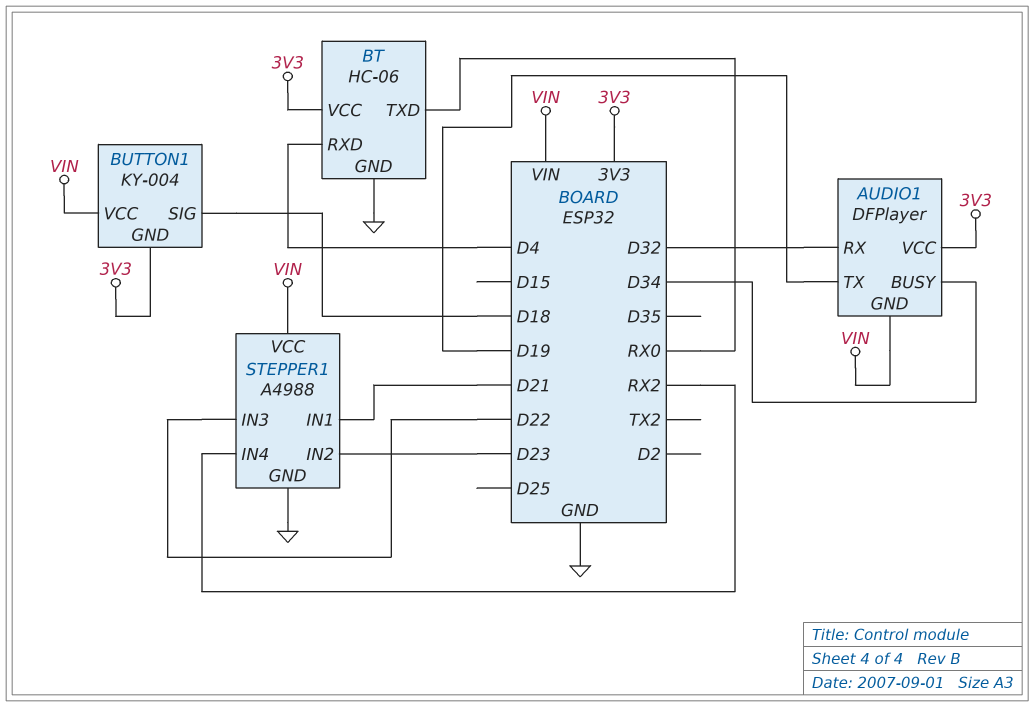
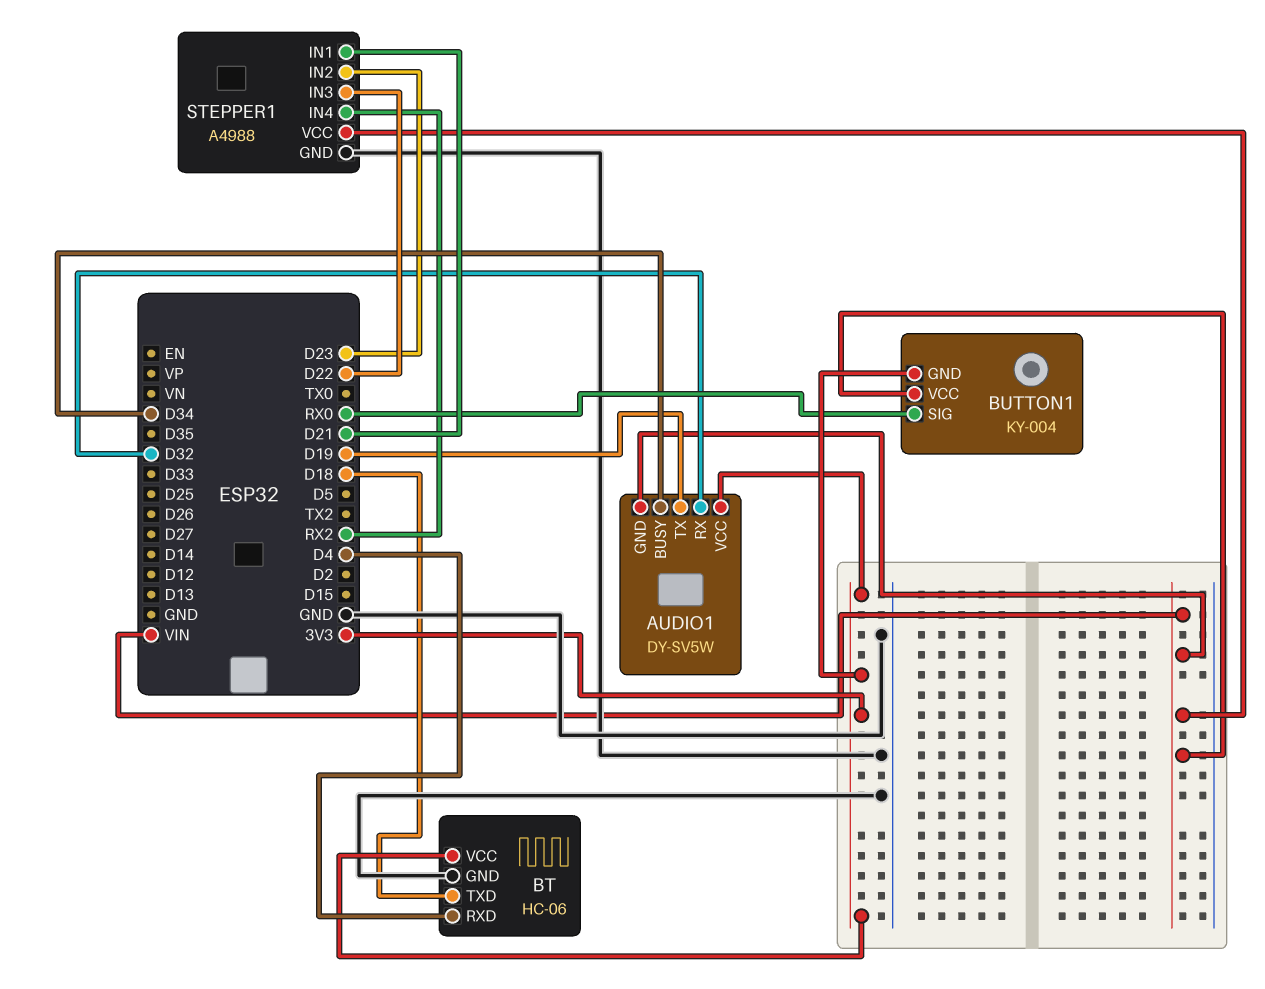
AUDIO1: DFPlayer -> DY-SV5W
BT pin TXD: RX0 -> D18
BUTTON1 pin SIG: D18 -> RX0

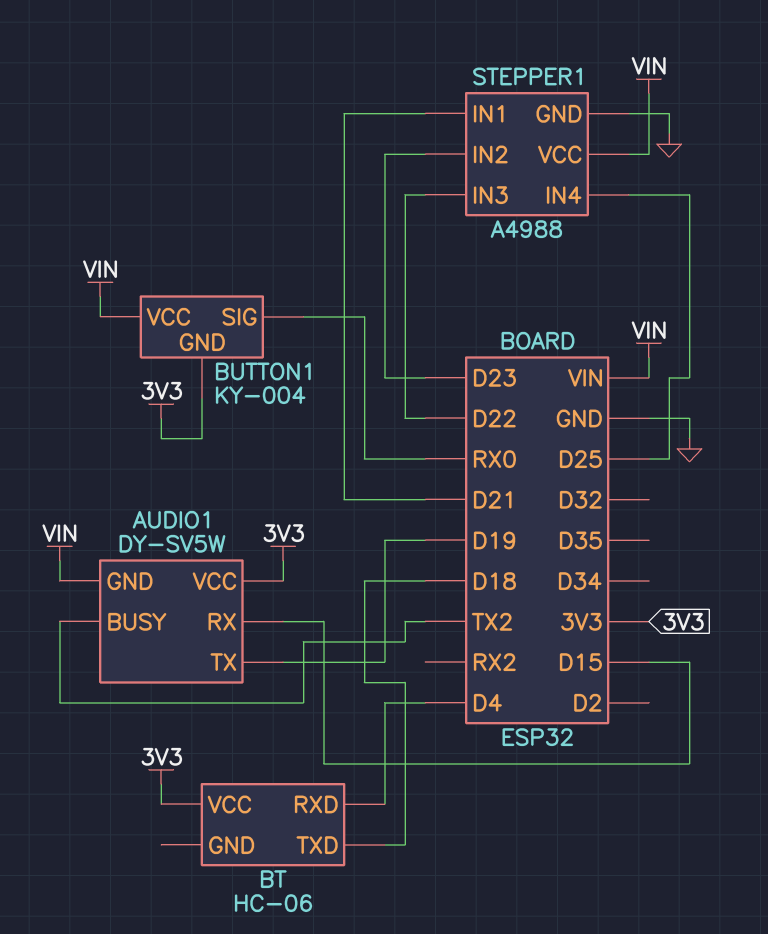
AUDIO1 pin BUSY: D34 -> TX2
AUDIO1 pin RX: D32 -> D15
BT pin GND: GND -> none
STEPPER1 pin IN4: RX2 -> D25

